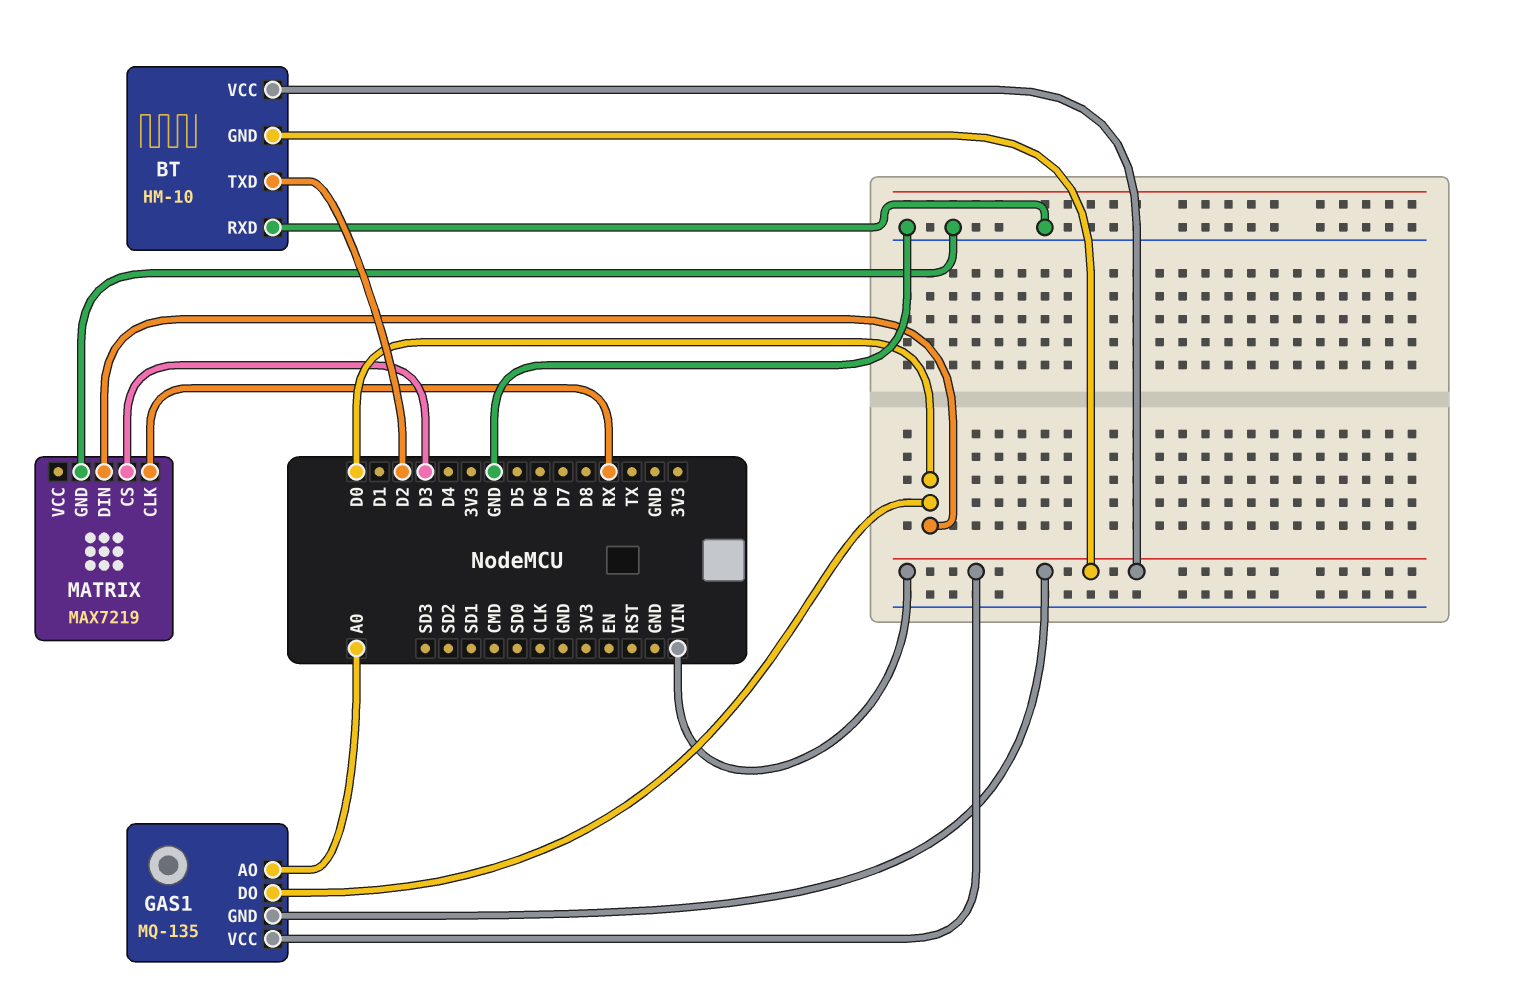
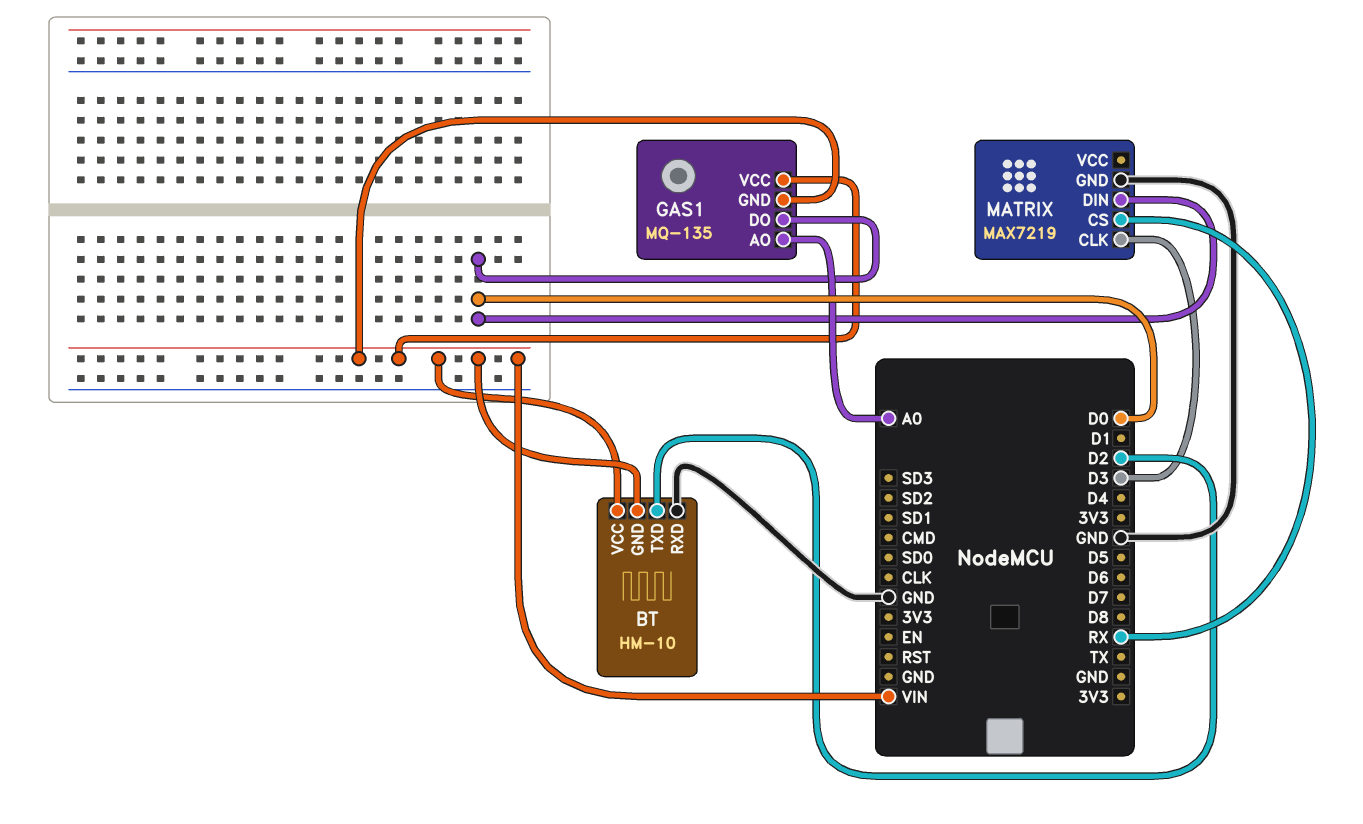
MATRIX pin CLK: RX -> D3
MATRIX pin CS: D3 -> RX

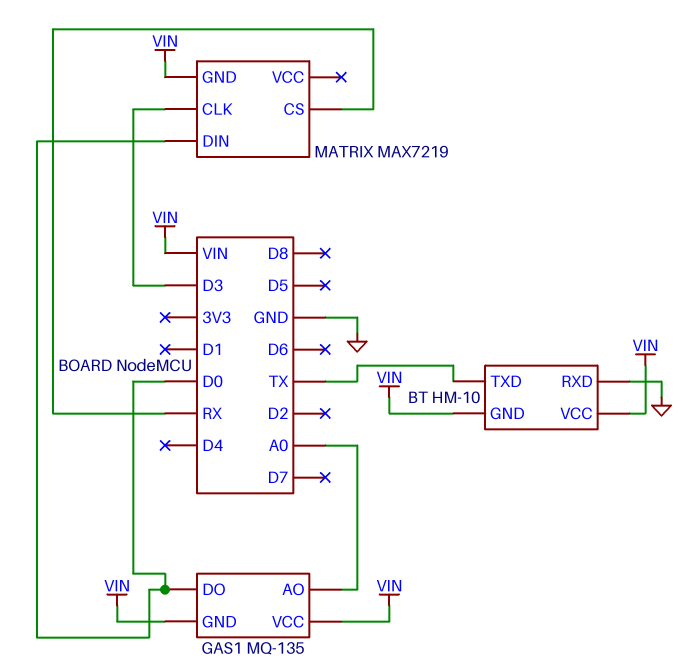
BT pin TXD: D2 -> TX
MATRIX pin GND: GND -> VIN

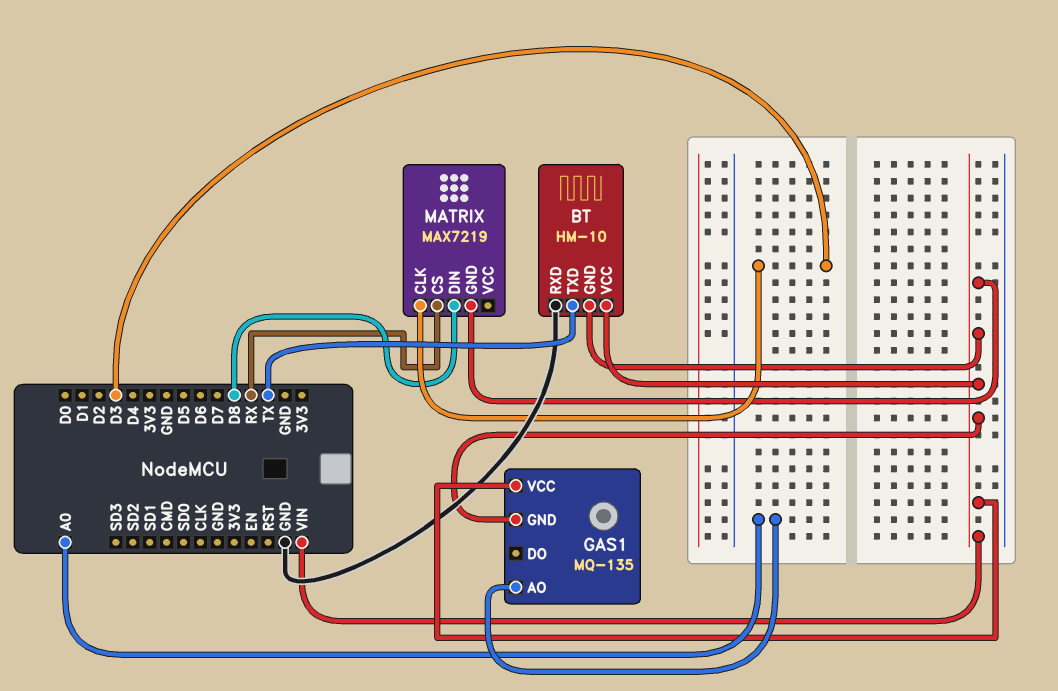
GAS1 pin DO: D0 -> none
MATRIX pin DIN: D0 -> D8

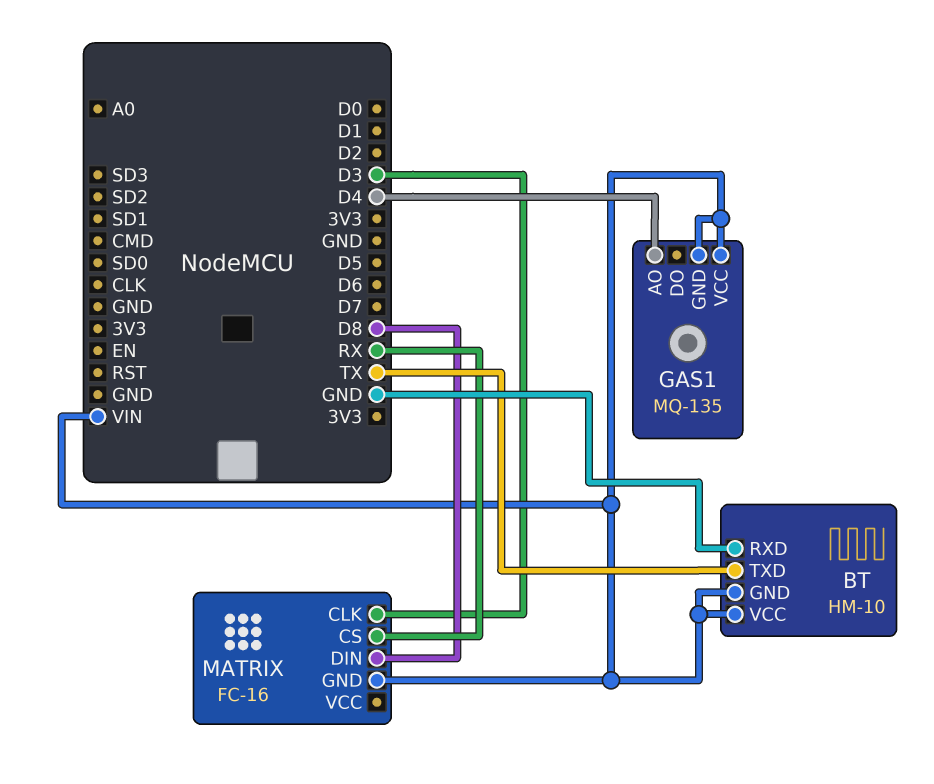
GAS1 pin AO: A0 -> D4
MATRIX: MAX7219 -> FC-16

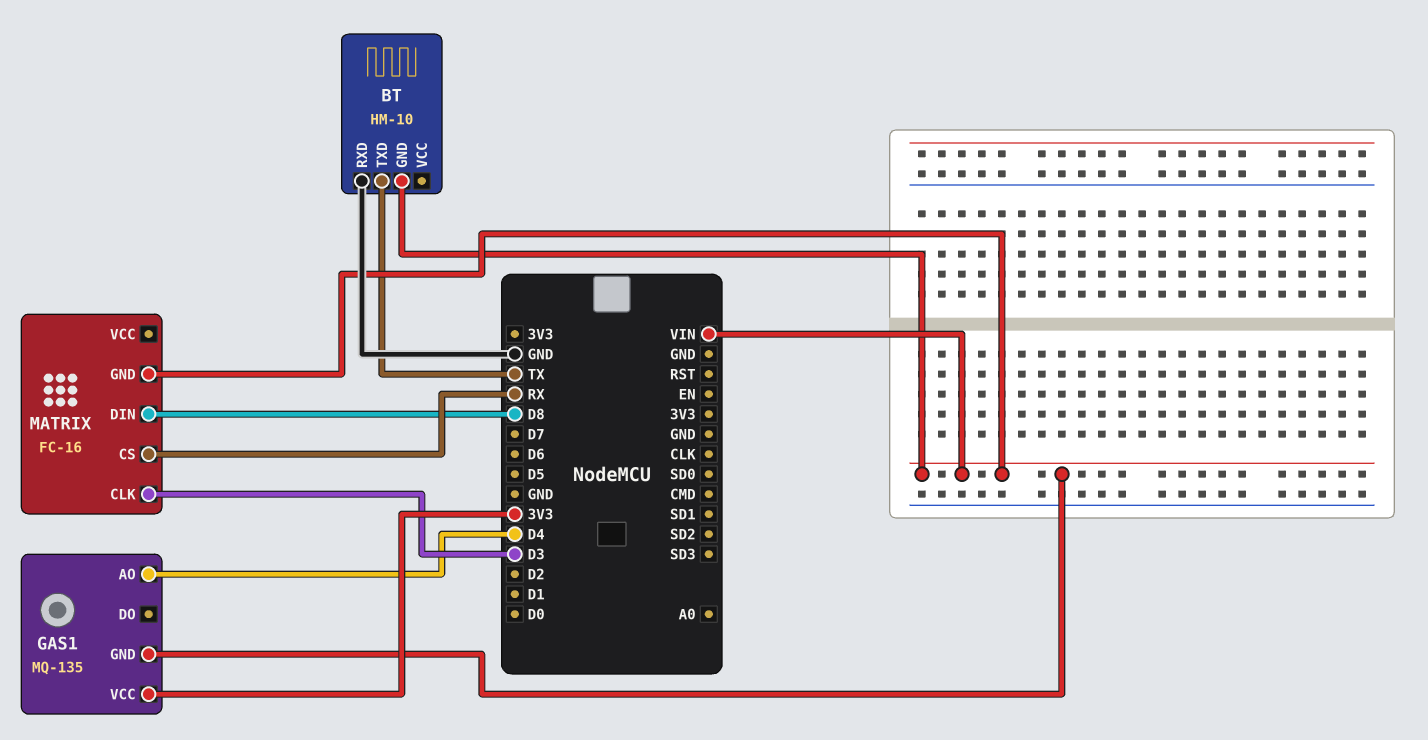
BT pin VCC: VIN -> none
GAS1 pin VCC: VIN -> 3V3

